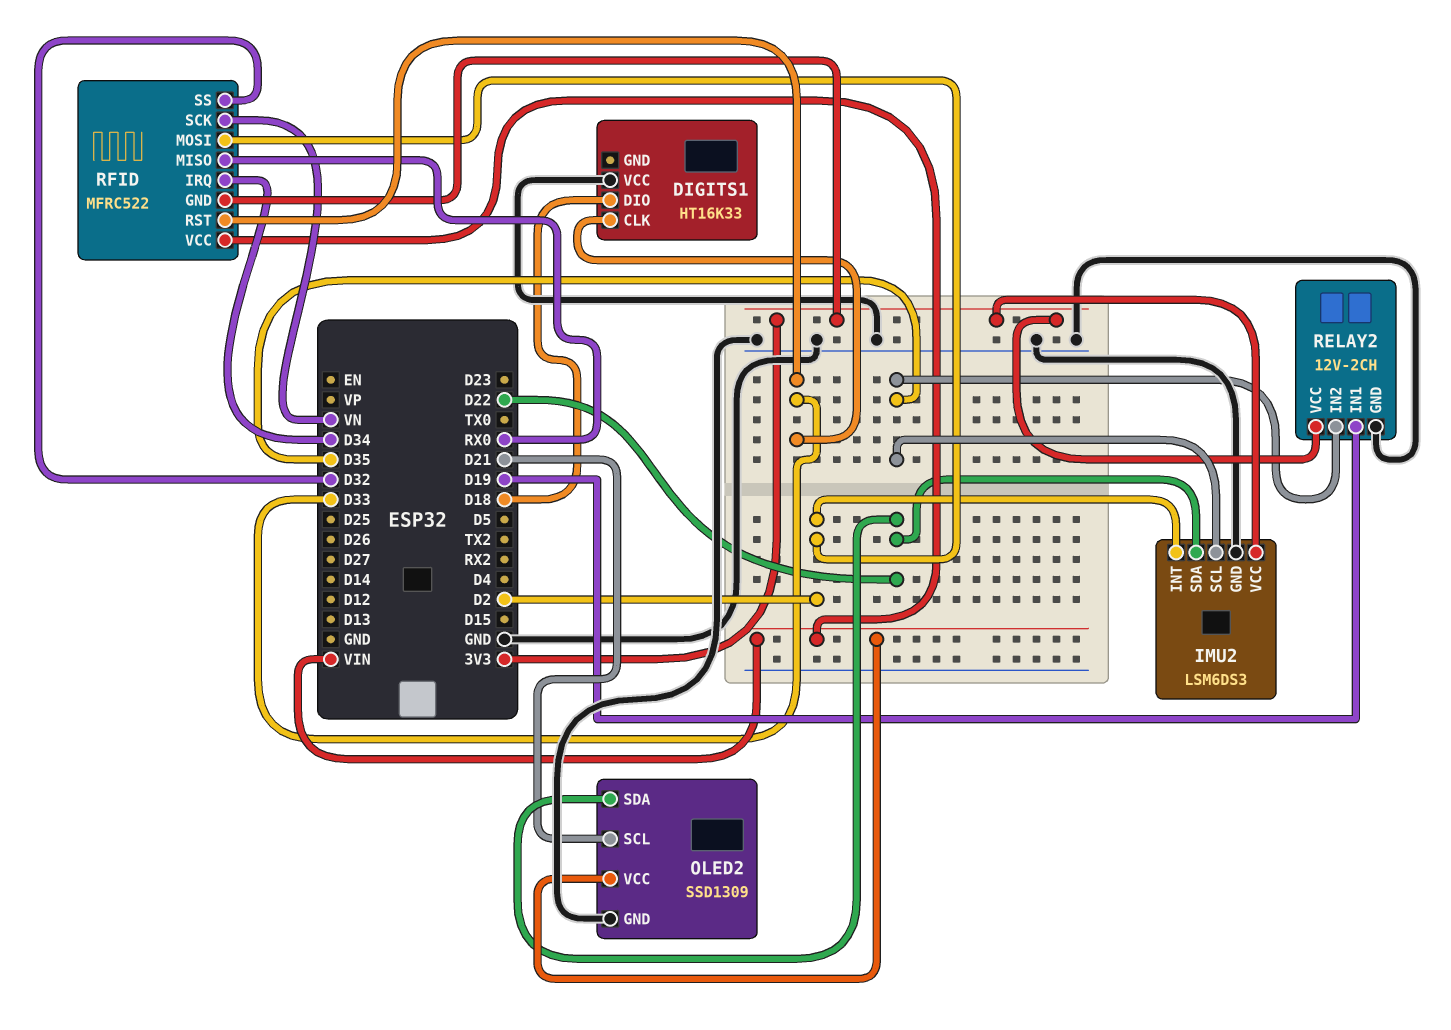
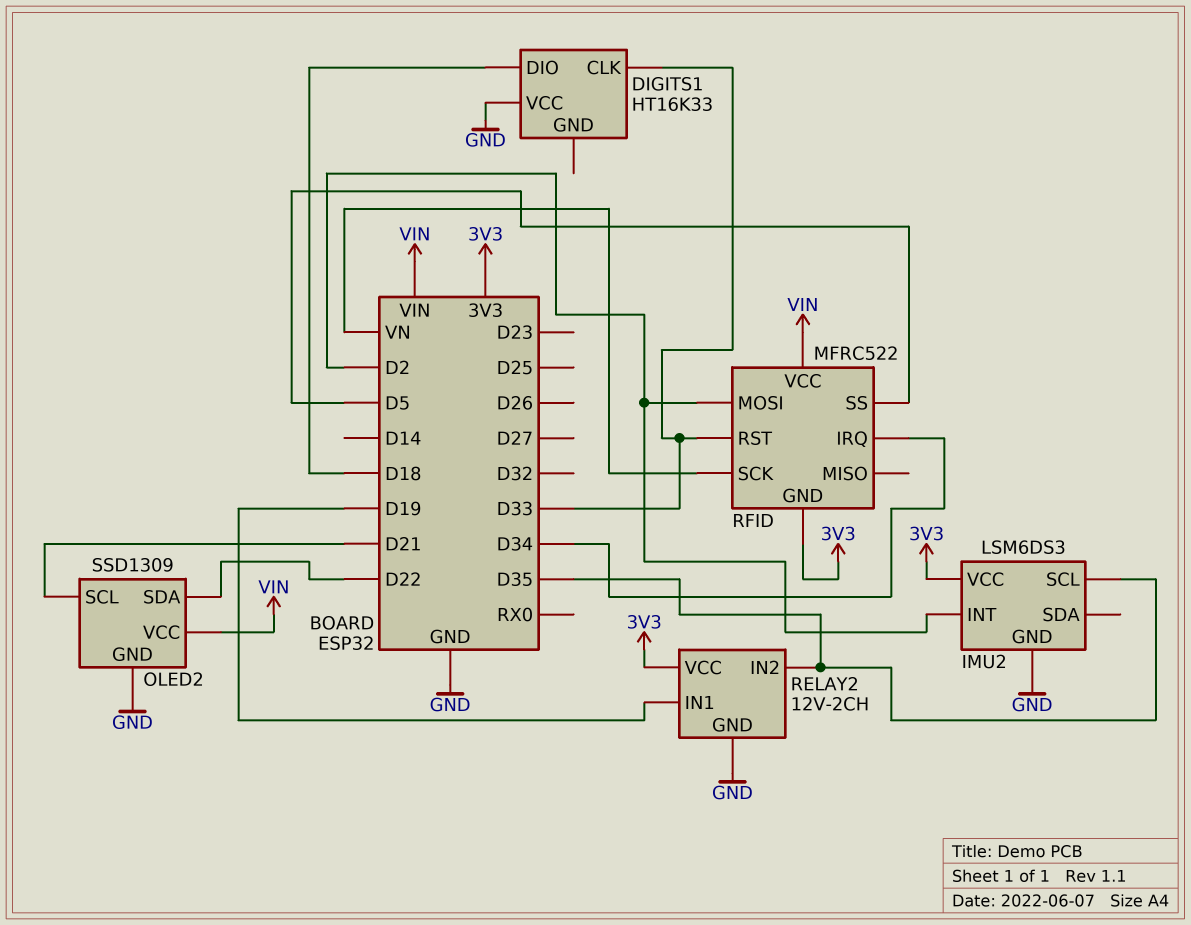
IMU2 pin SDA: D22 -> none
RFID pin MISO: RX0 -> none
RFID pin SS: D32 -> D5

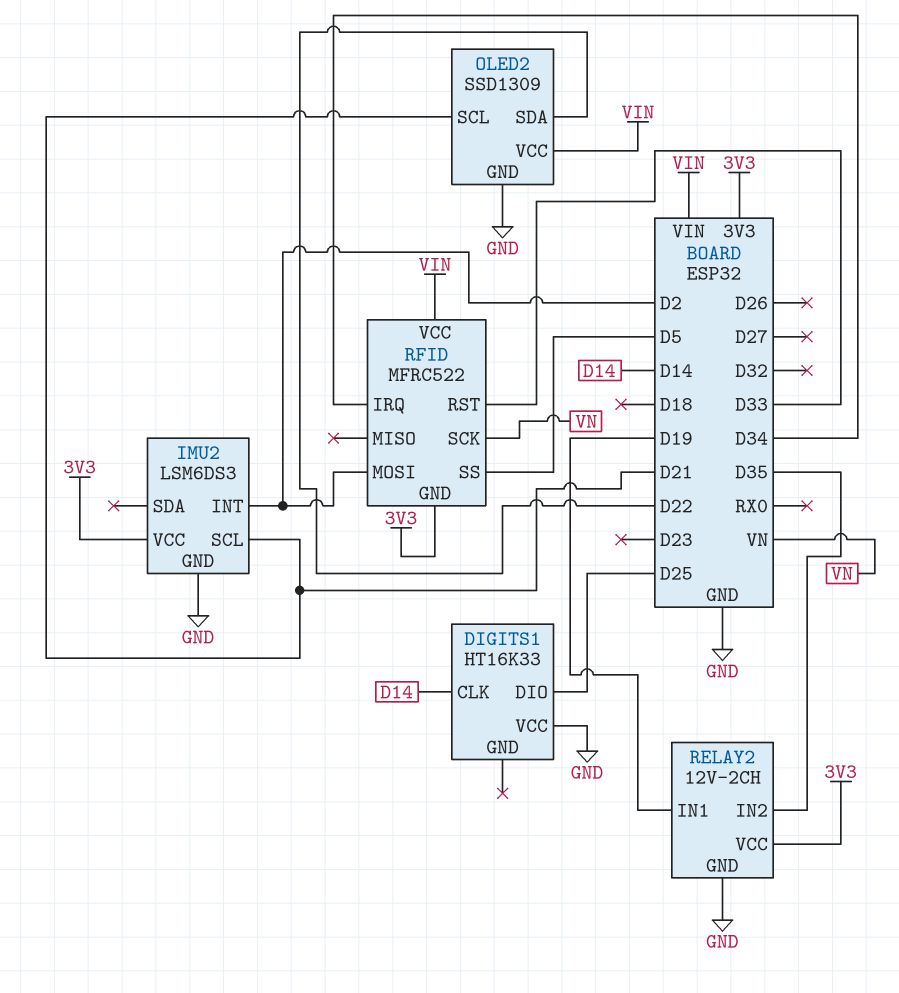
DIGITS1 pin CLK: D33 -> D14
DIGITS1 pin DIO: D18 -> D25
IMU2 pin SCL: D35 -> D21

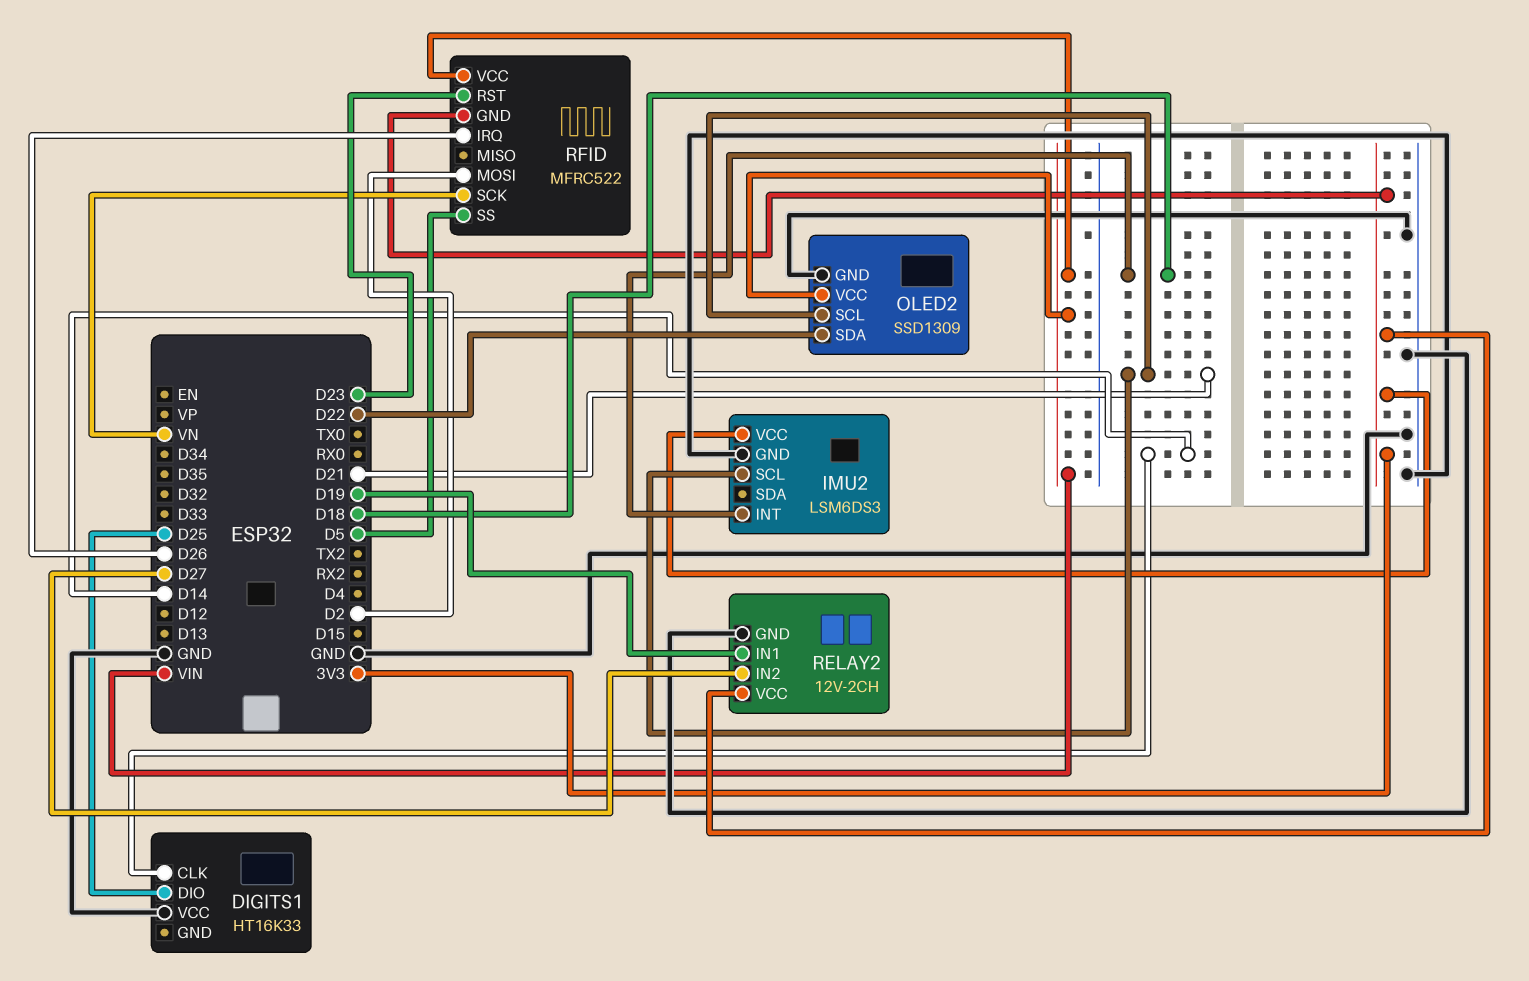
IMU2 pin INT: D2 -> D18
RELAY2 pin IN2: D35 -> D27
RFID pin IRQ: D34 -> D26
RFID pin RST: D33 -> D23

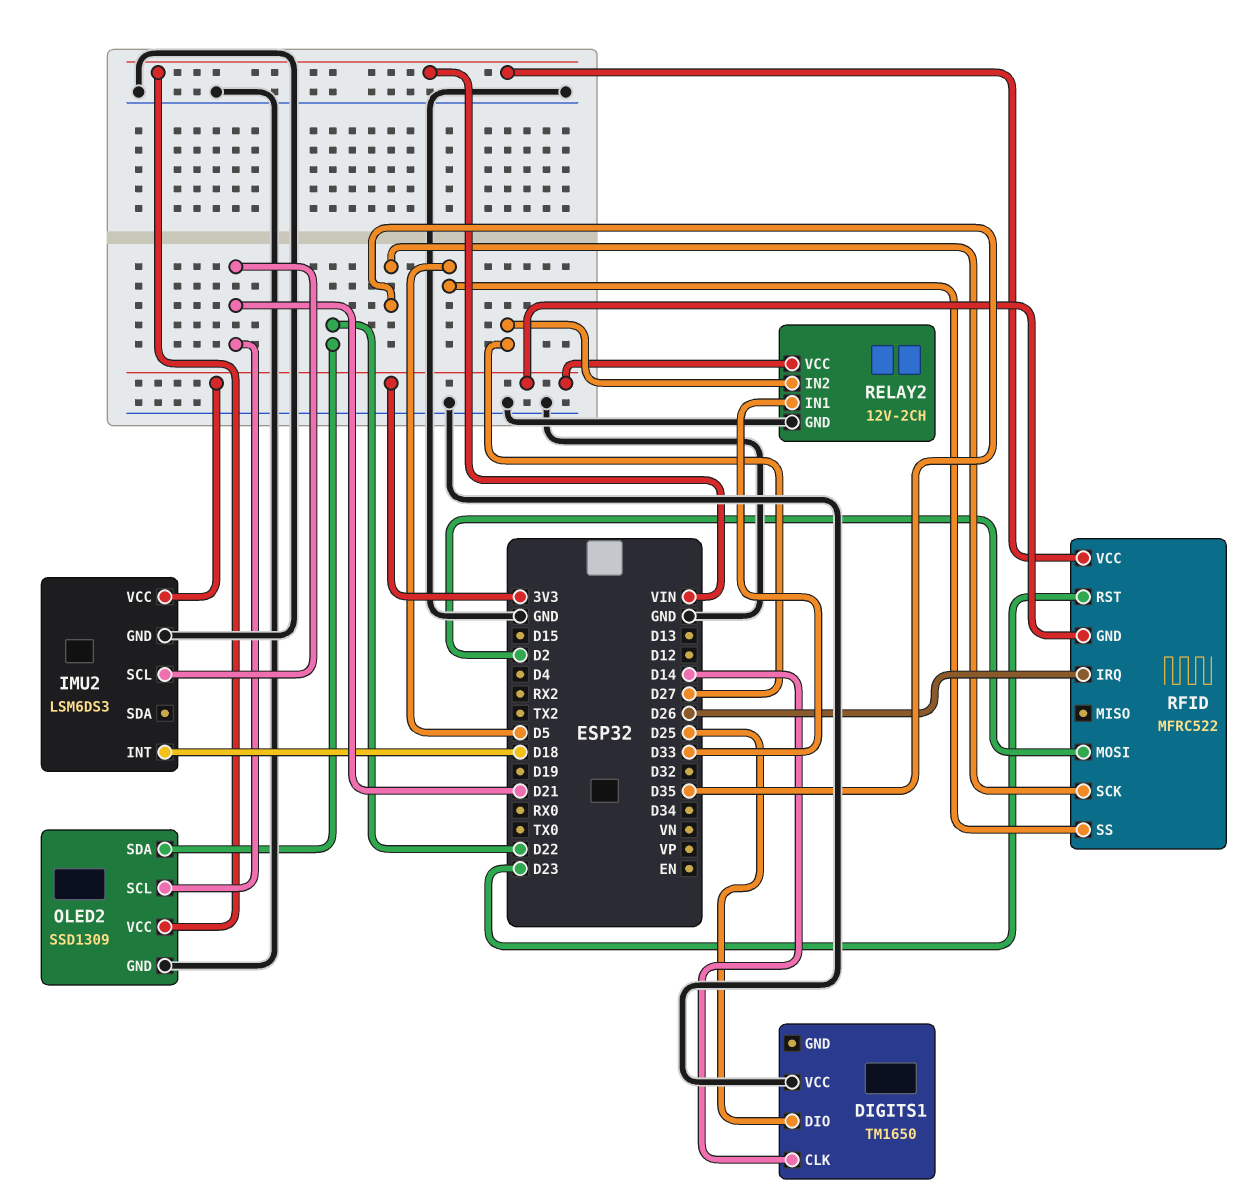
DIGITS1: HT16K33 -> TM1650
RELAY2 pin IN1: D19 -> D33
RFID pin SCK: VN -> D35

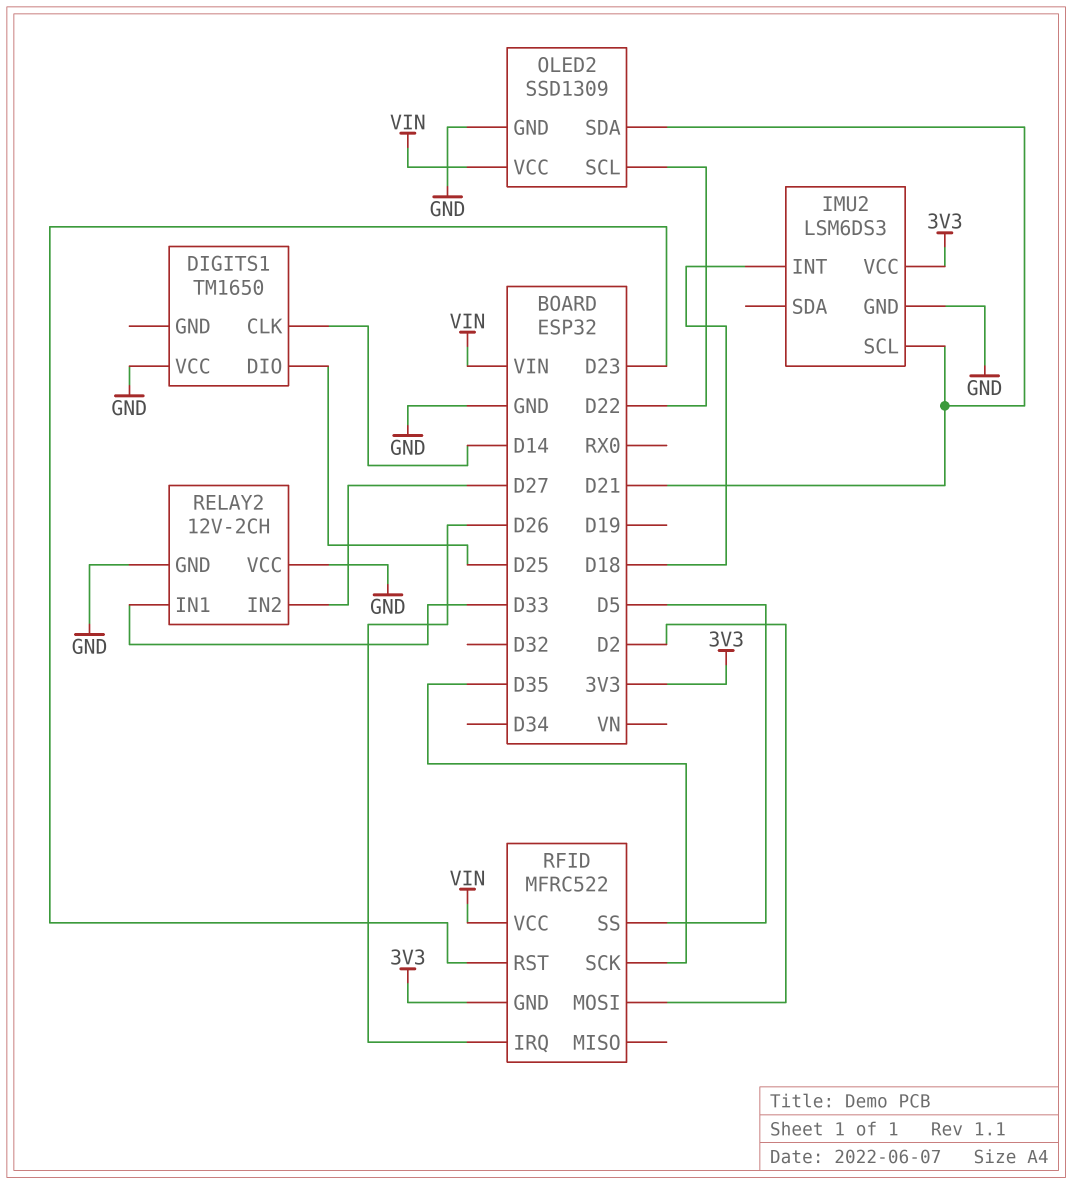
OLED2 pin SCL: D21 -> D22
OLED2 pin SDA: D22 -> D21
RELAY2 pin VCC: 3V3 -> GND

